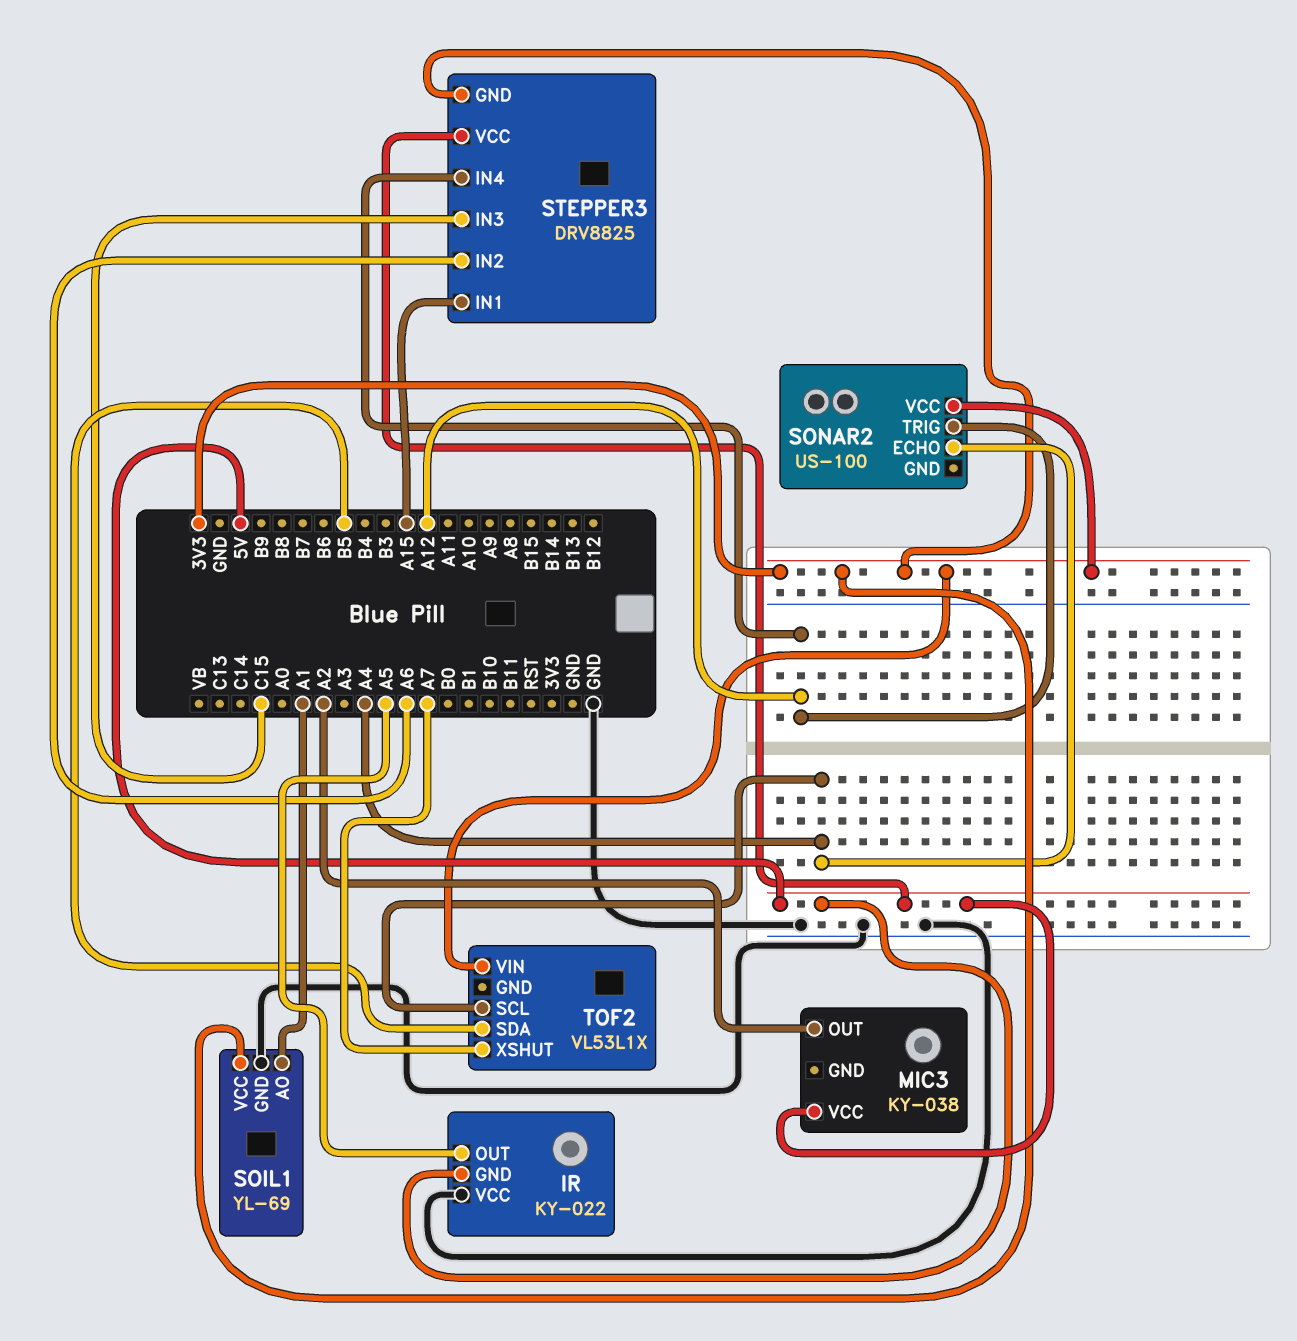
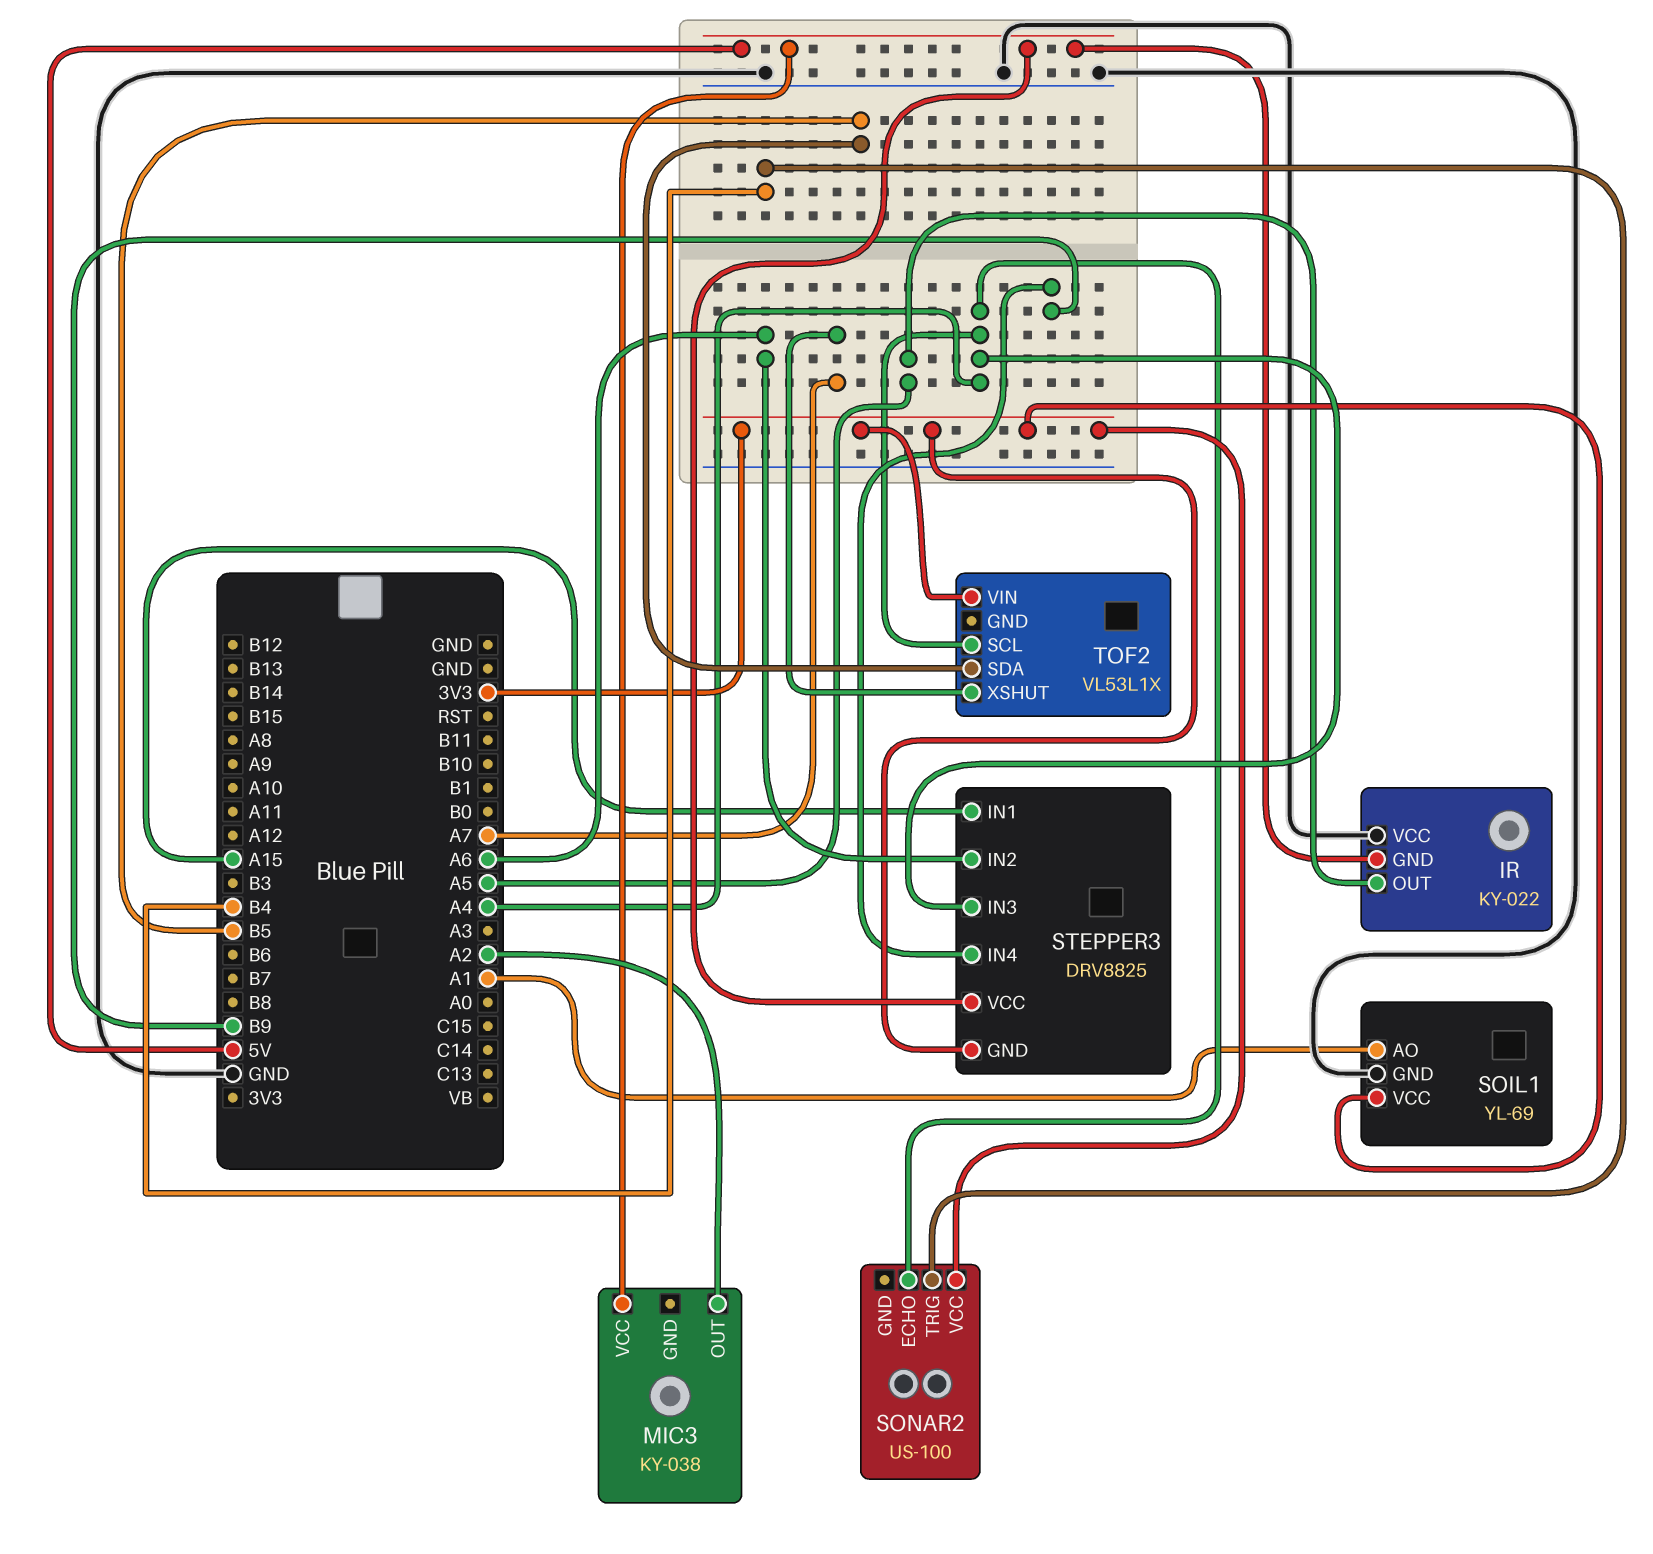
SONAR2 pin TRIG: A12 -> B4
STEPPER3 pin IN3: C15 -> A4
STEPPER3 pin IN4: A12 -> B9

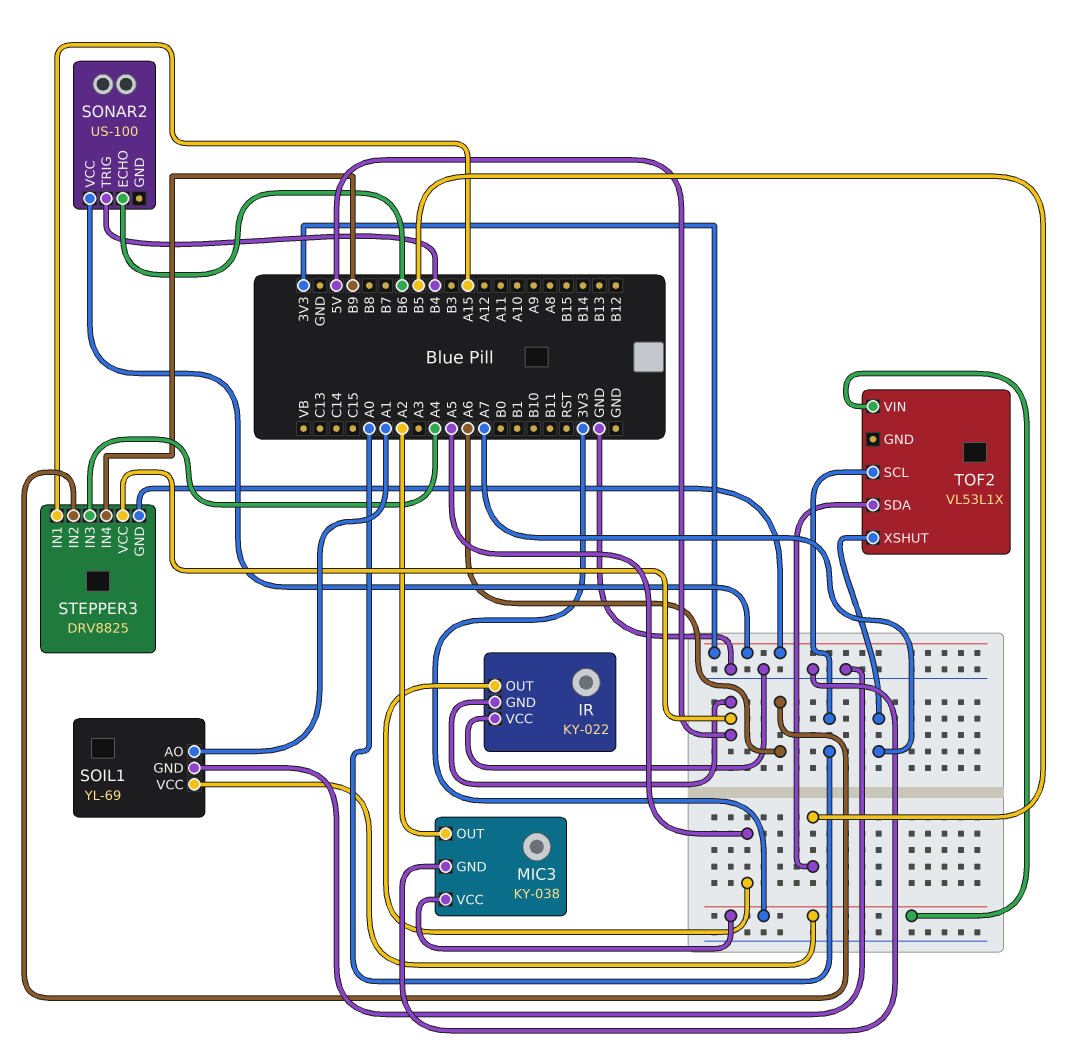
MIC3 pin GND: none -> GND
MIC3 pin VCC: 5V -> 3V3
SONAR2 pin ECHO: A4 -> B6
TOF2 pin SCL: A4 -> A0

